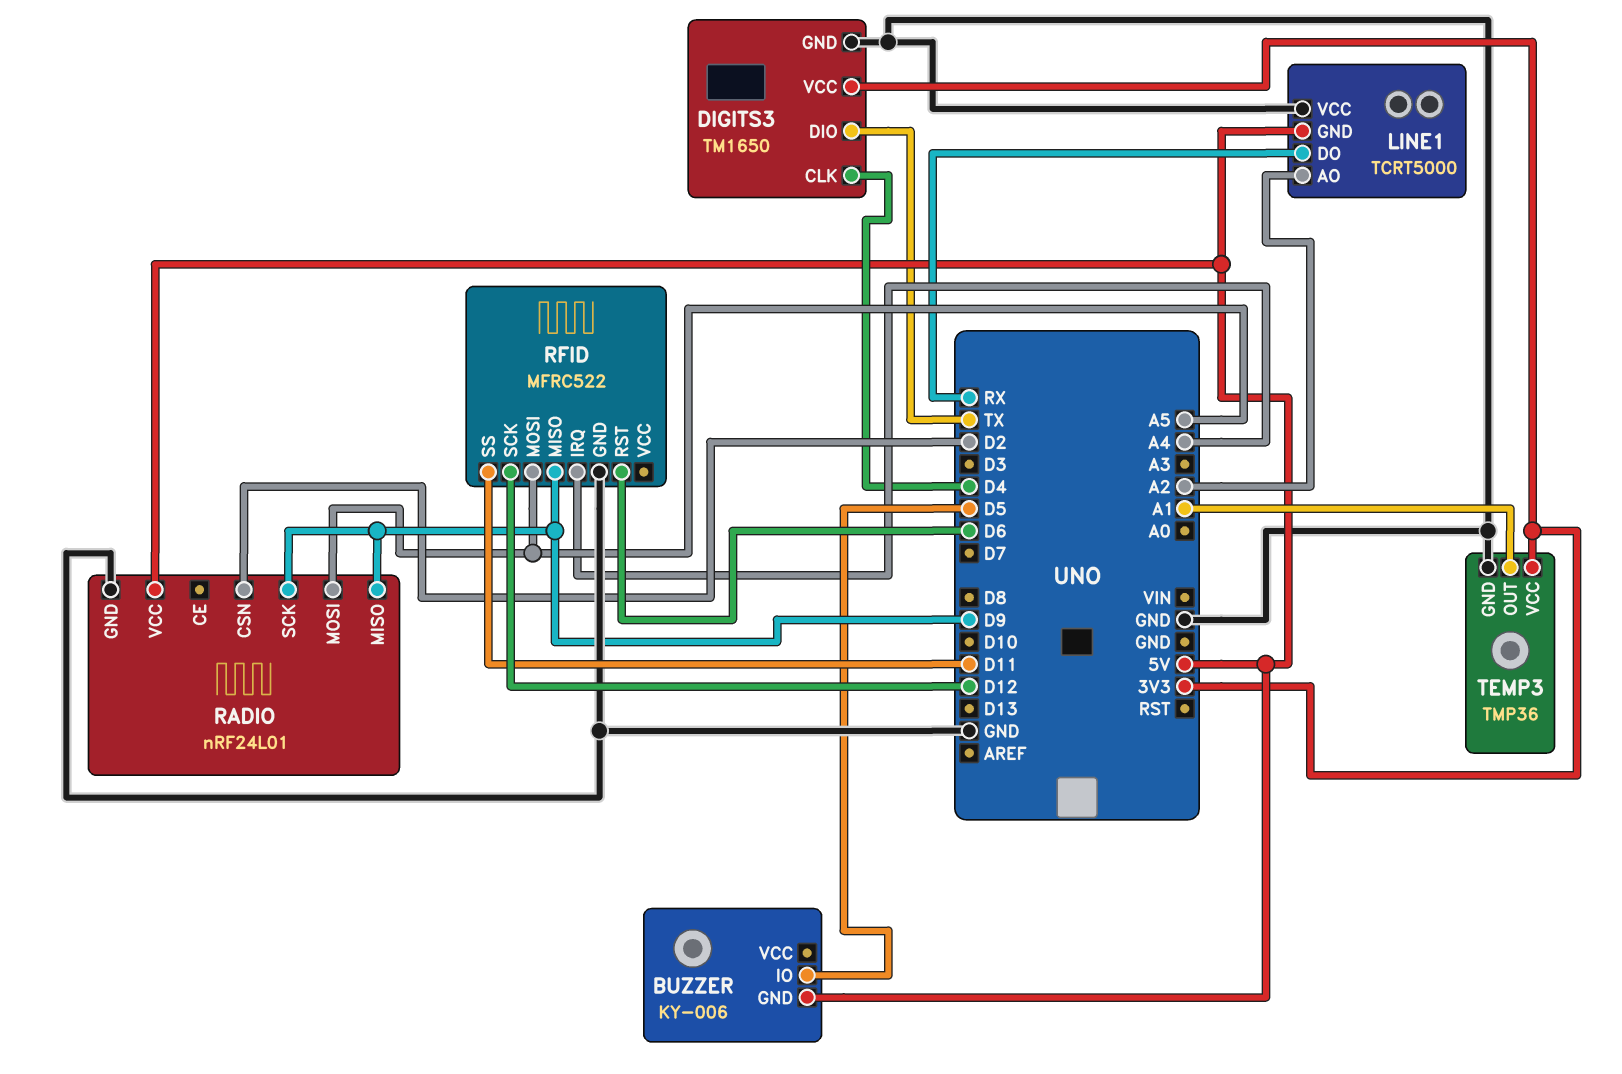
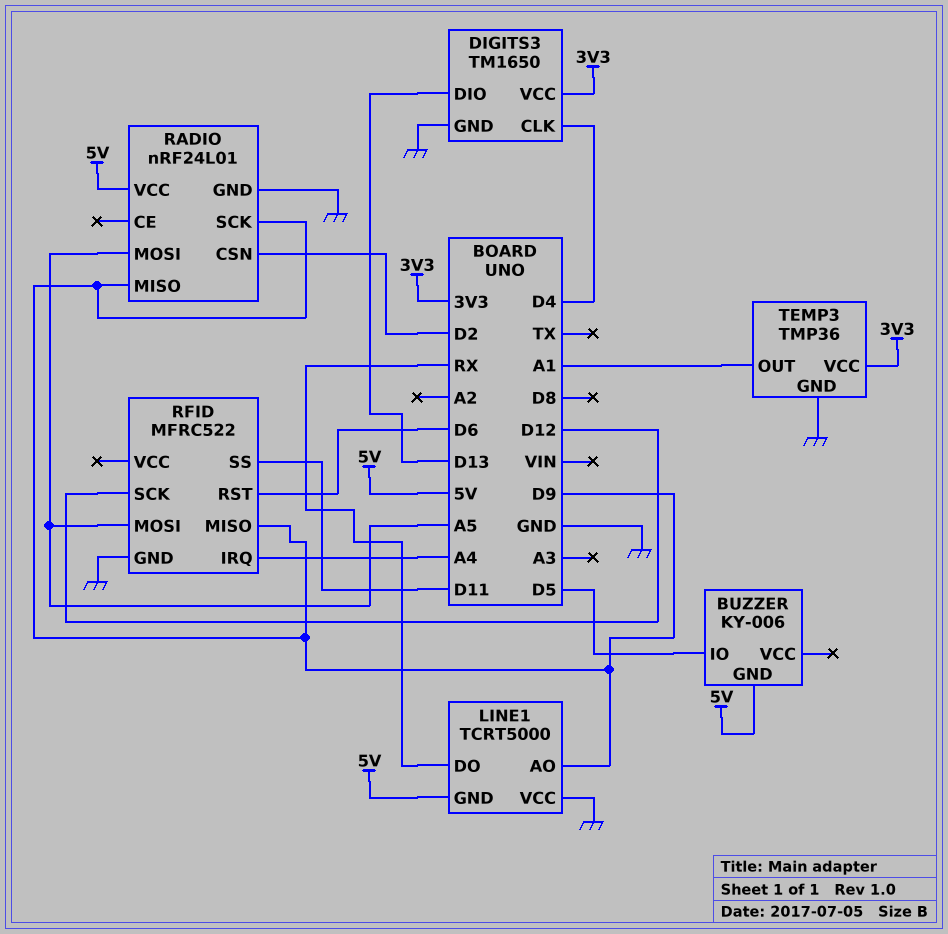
DIGITS3 pin DIO: TX -> D13
LINE1 pin AO: A2 -> D9

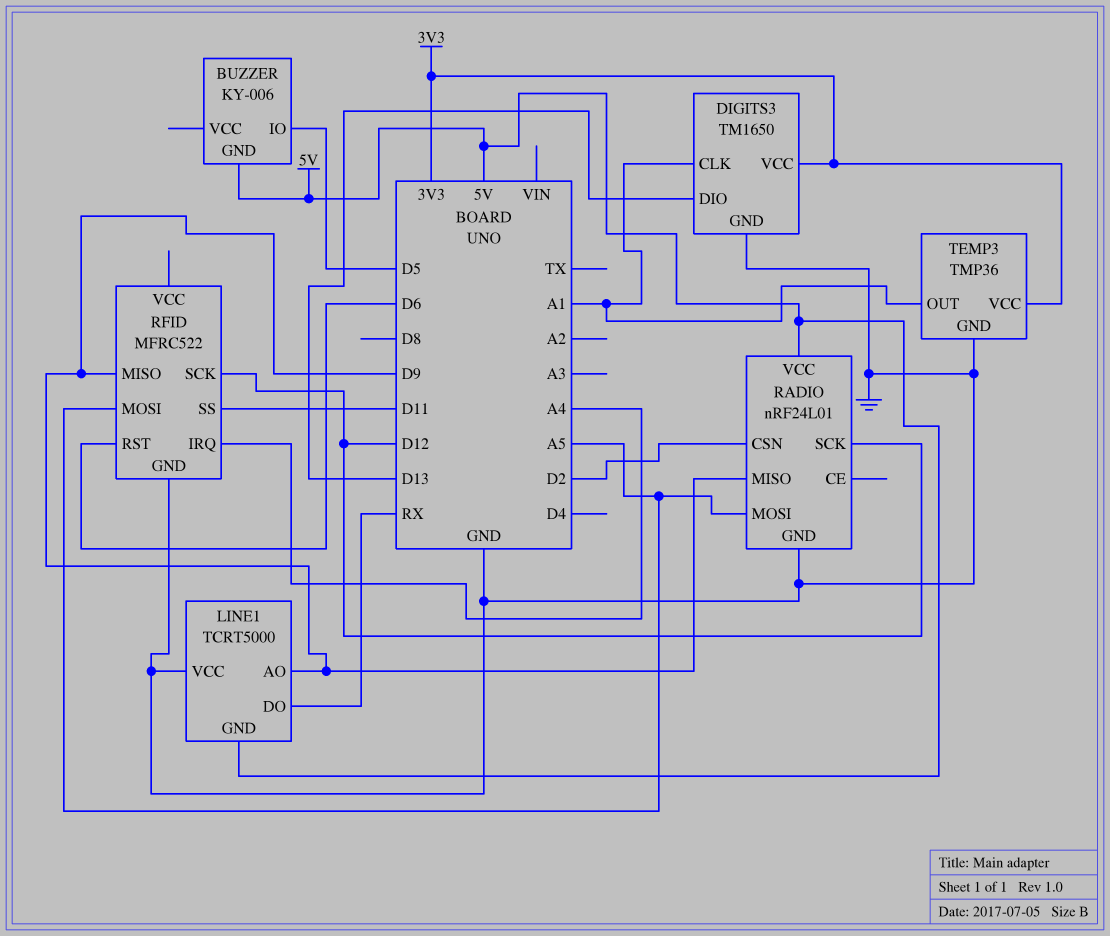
DIGITS3 pin CLK: D4 -> A1
RADIO pin SCK: D9 -> D12

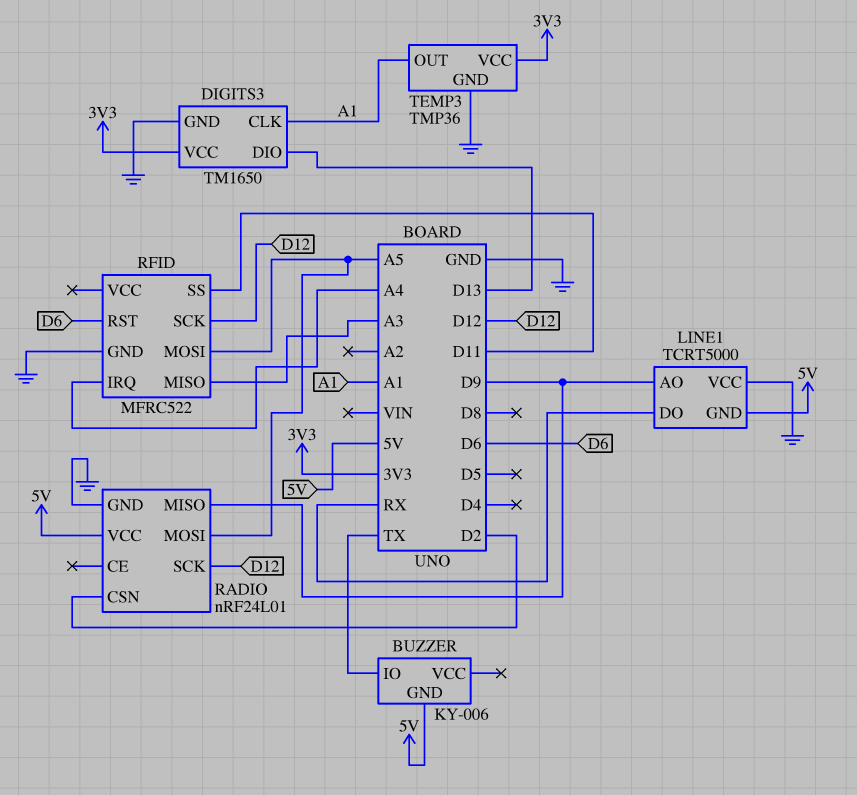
BUZZER pin IO: D5 -> TX
RFID pin MISO: D9 -> A3

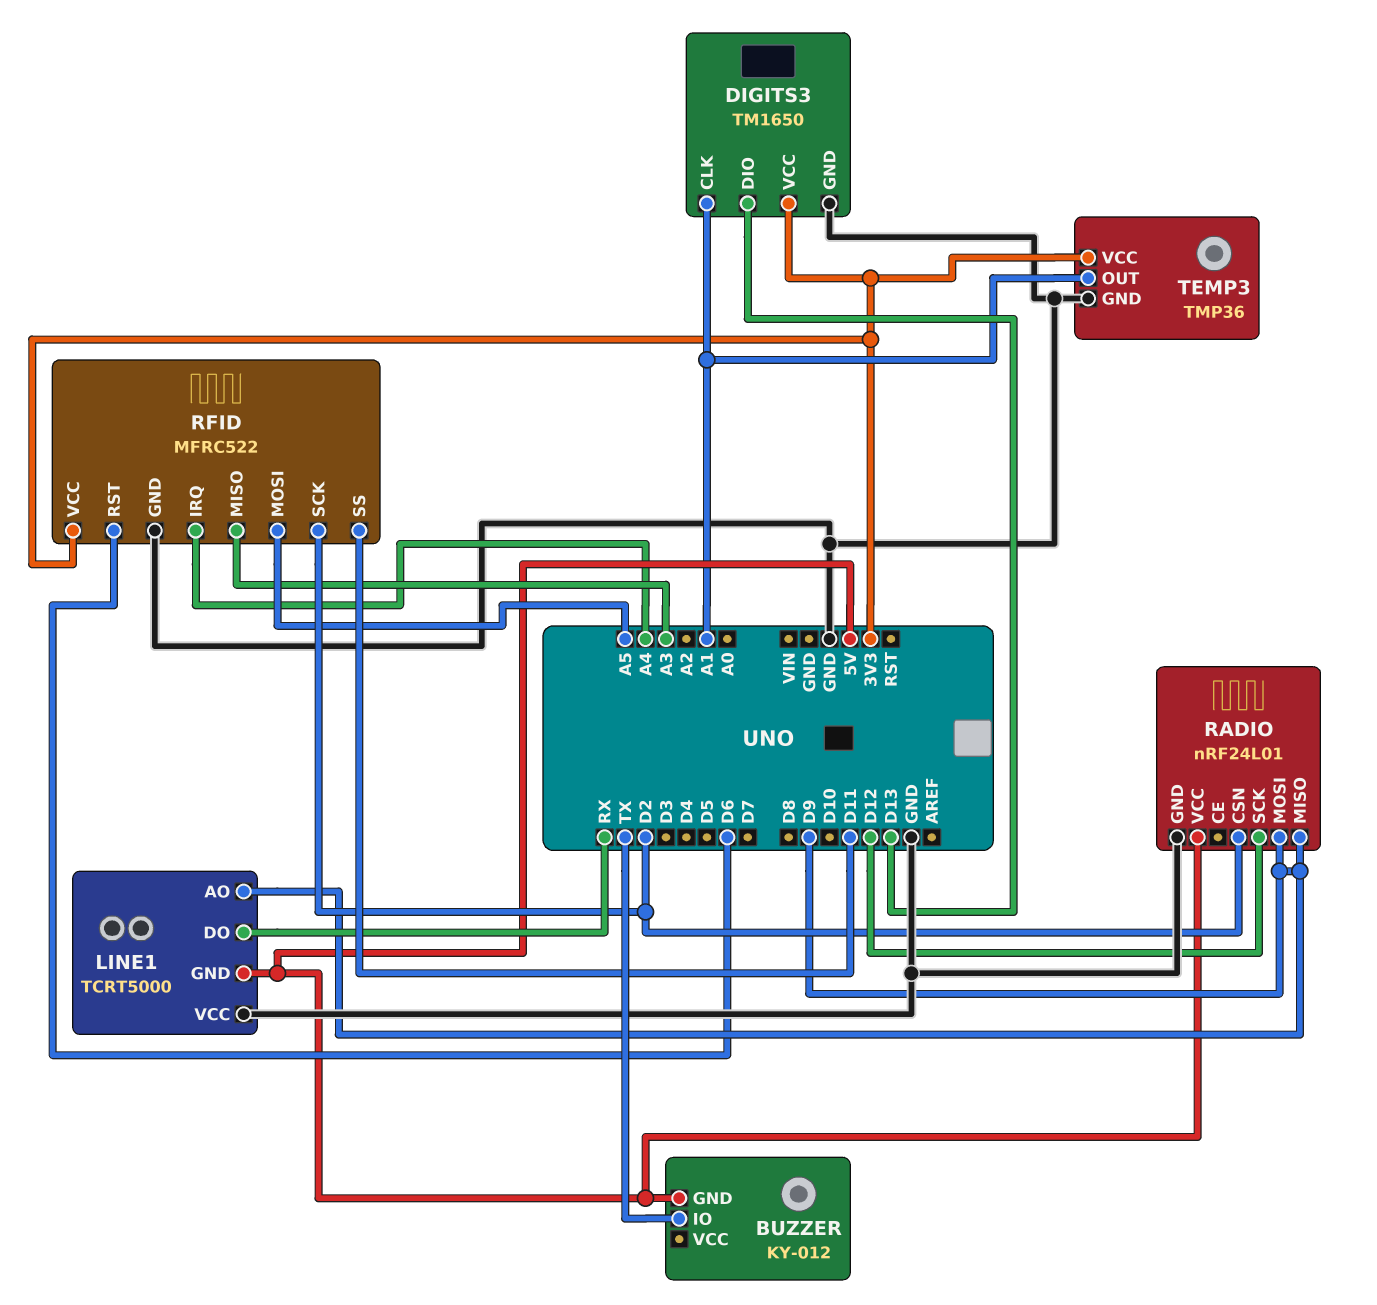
BUZZER: KY-006 -> KY-012
RADIO pin MOSI: A5 -> D9
RFID pin SCK: D12 -> D2
RFID pin VCC: none -> 3V3

